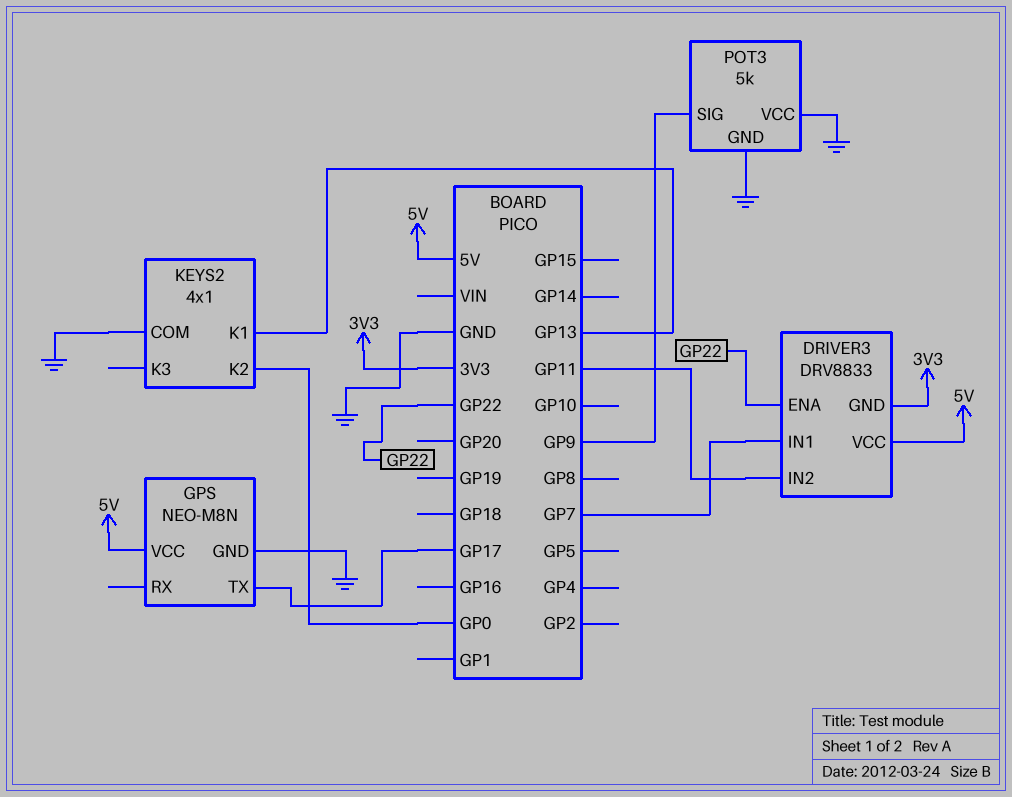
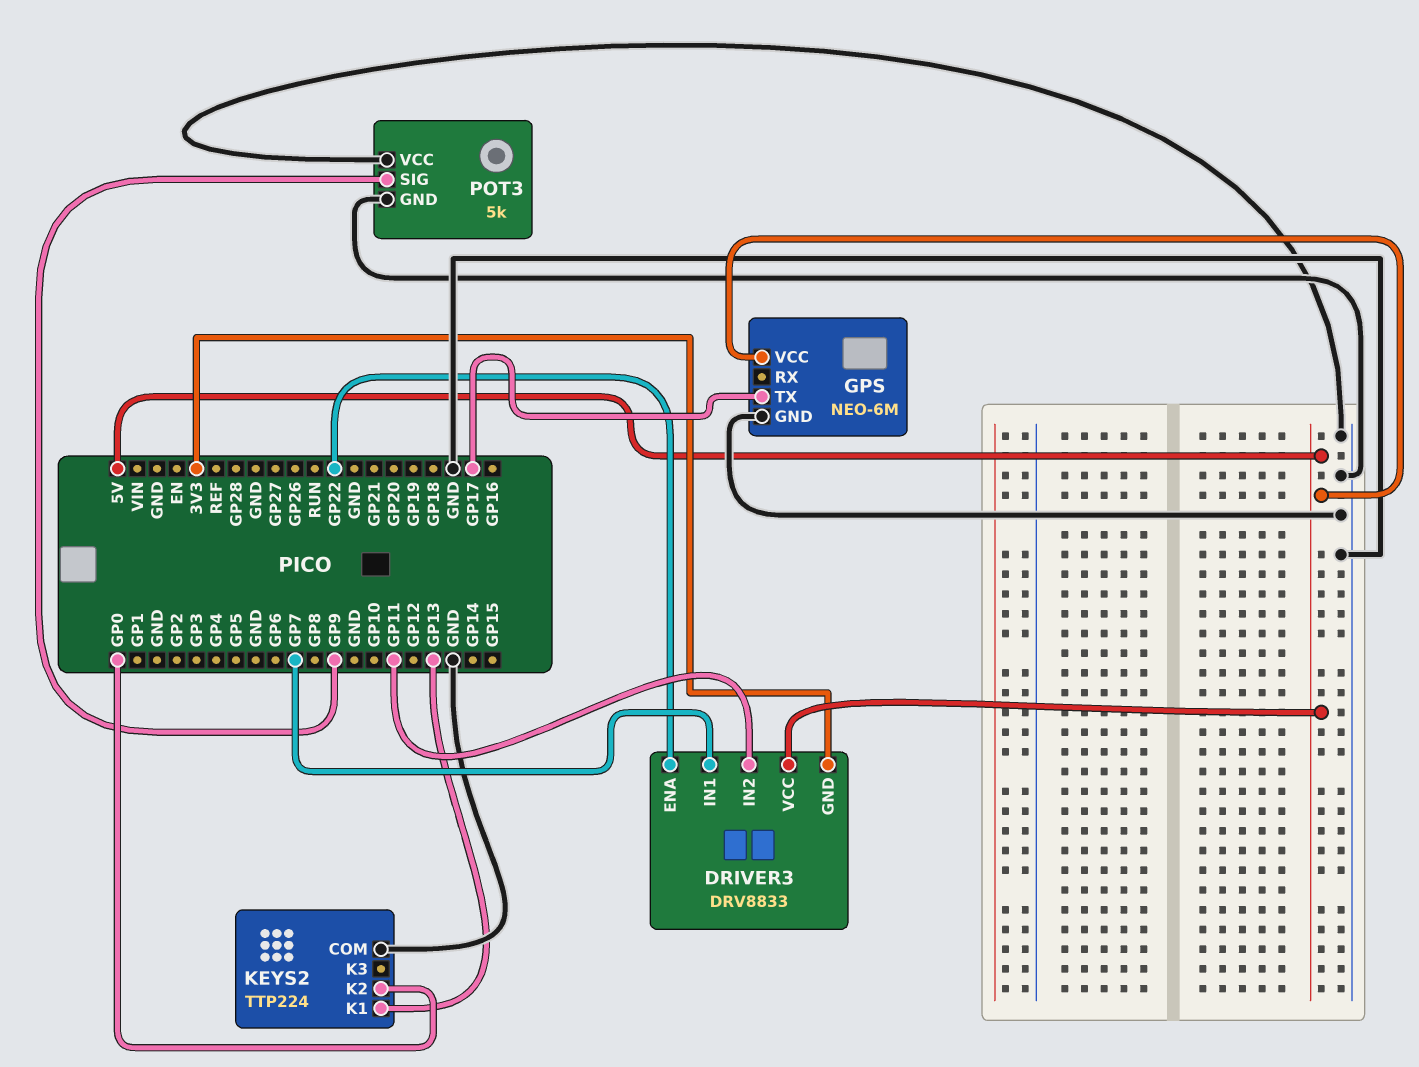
GPS: NEO-M8N -> NEO-6M
KEYS2: 4x1 -> TTP224

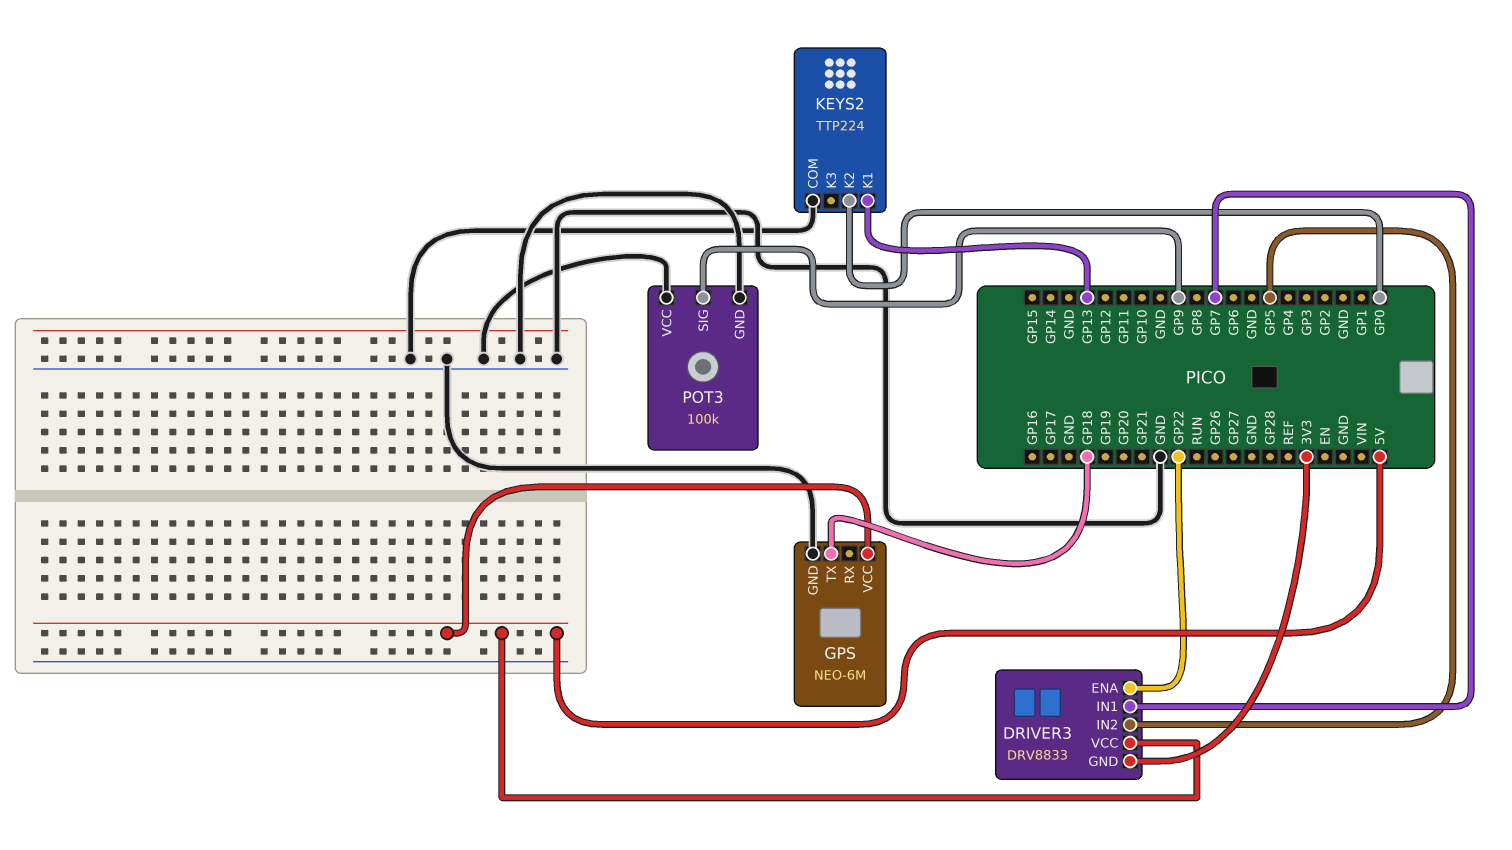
DRIVER3 pin IN2: GP11 -> GP5
GPS pin TX: GP17 -> GP18
POT3: 5k -> 100k

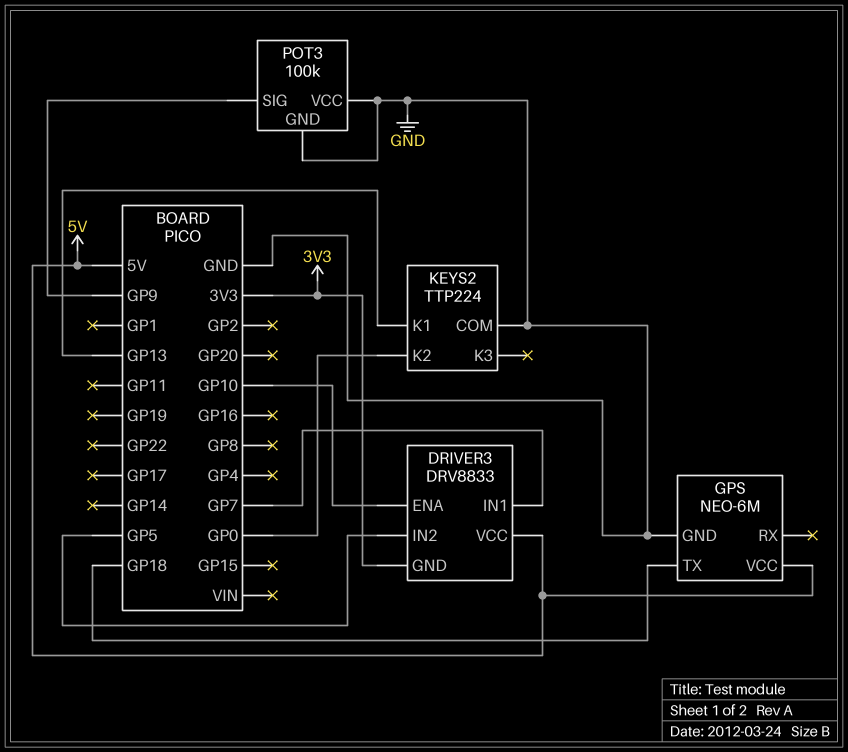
DRIVER3 pin ENA: GP22 -> GP10

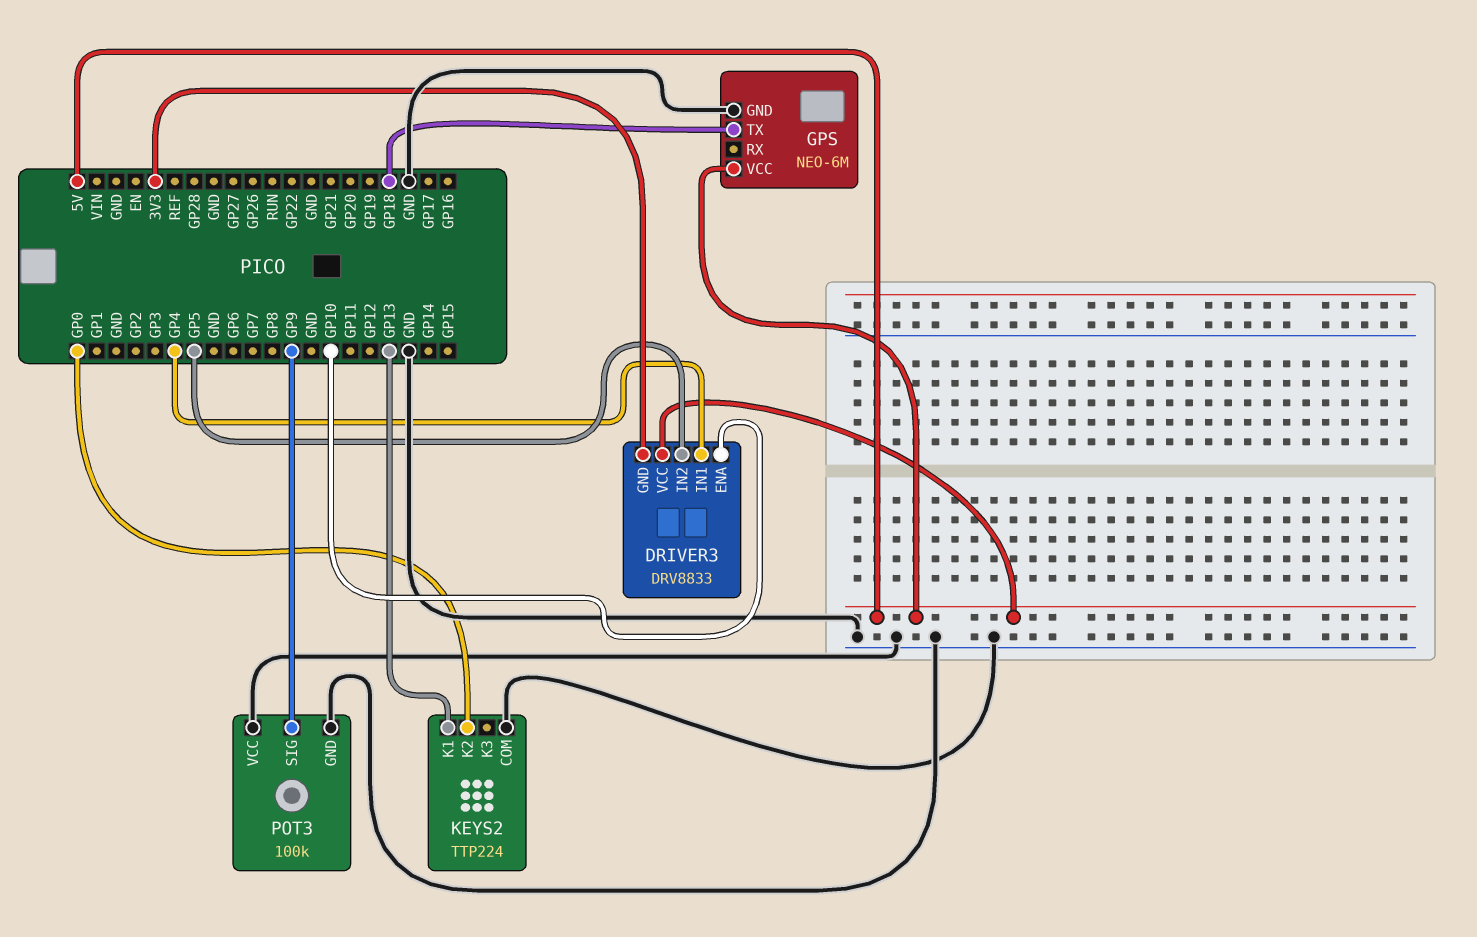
DRIVER3 pin IN1: GP7 -> GP4

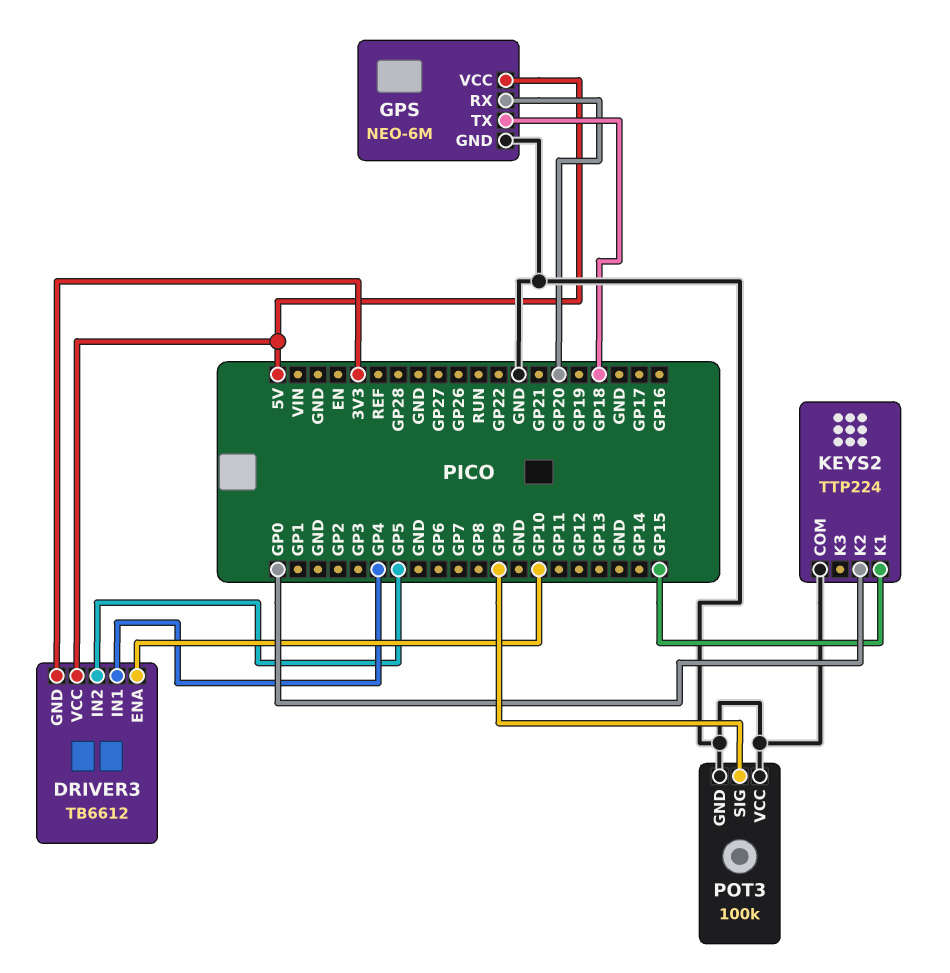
DRIVER3: DRV8833 -> TB6612
GPS pin RX: none -> GP20
KEYS2 pin K1: GP13 -> GP15

